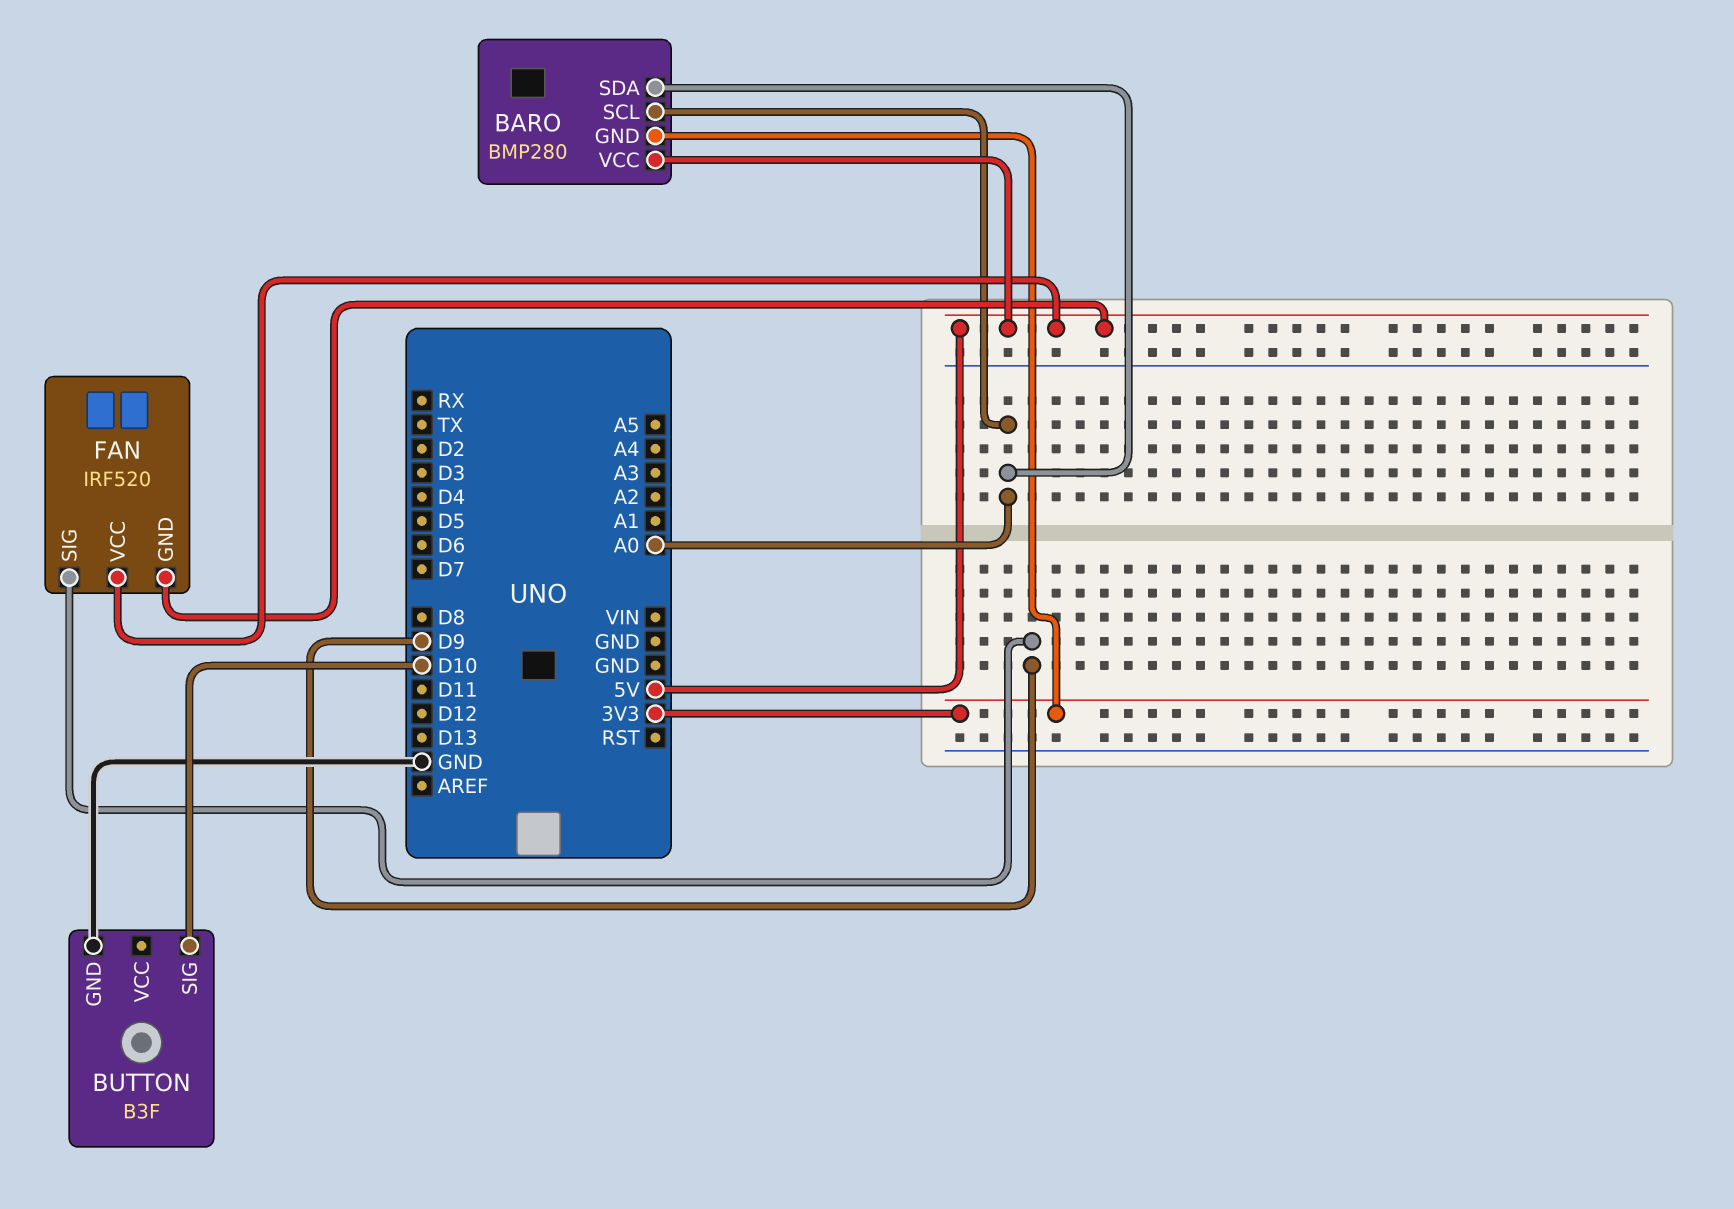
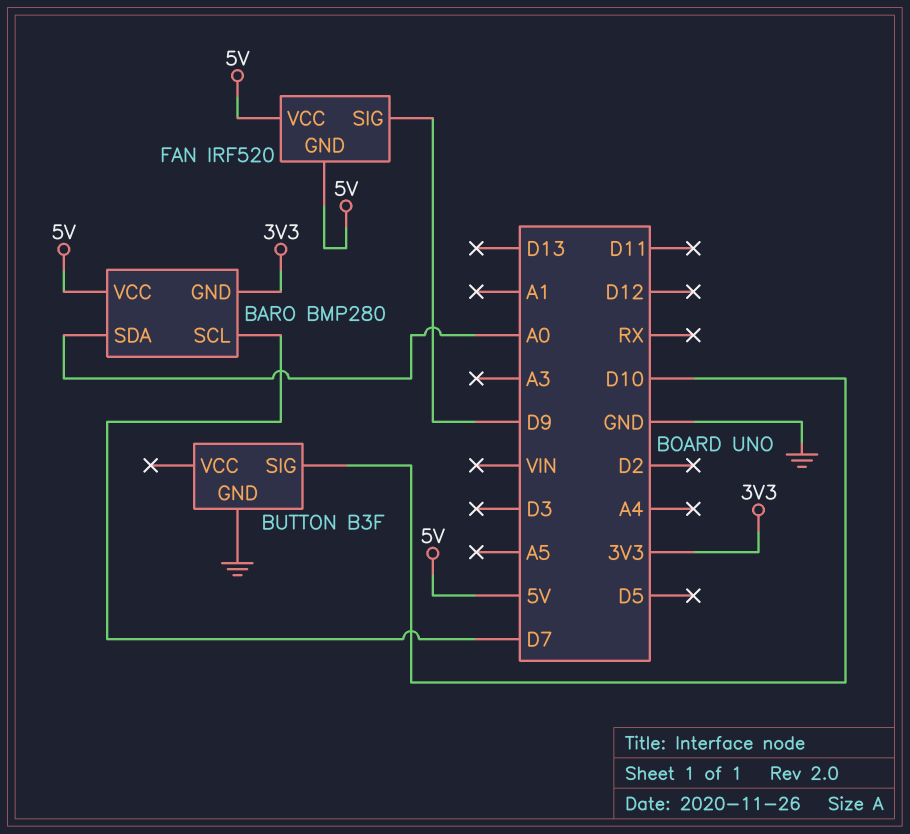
BARO pin SCL: A0 -> D7

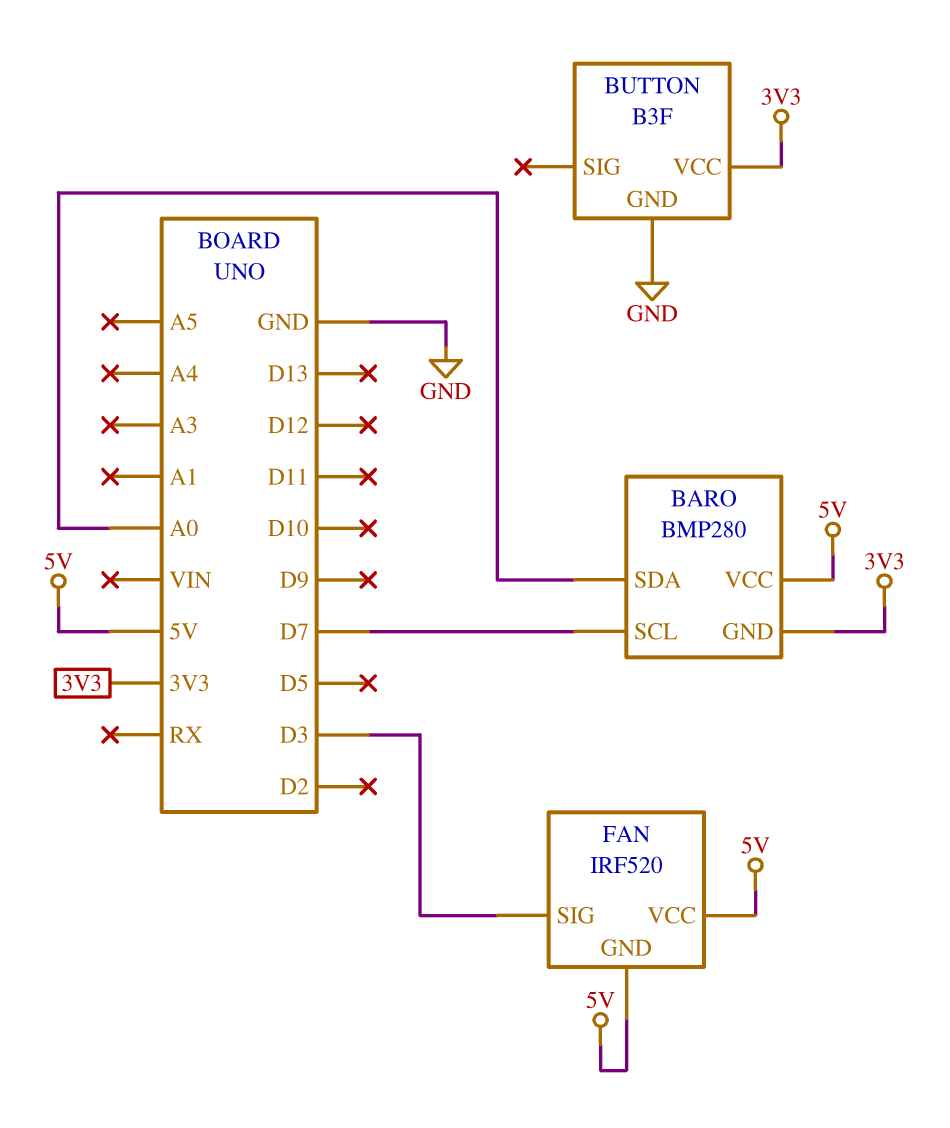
BUTTON pin SIG: D10 -> none
BUTTON pin VCC: none -> 3V3
FAN pin SIG: D9 -> D3

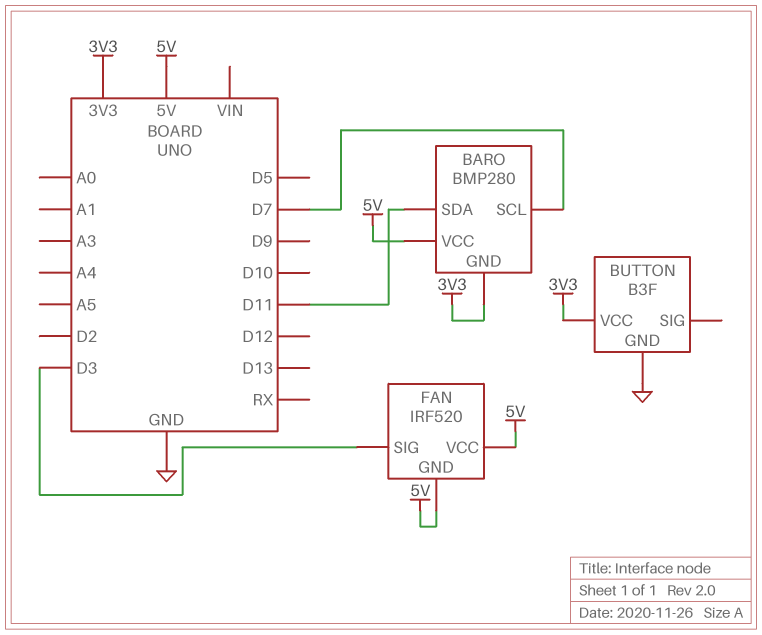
BARO pin SDA: A0 -> D11

